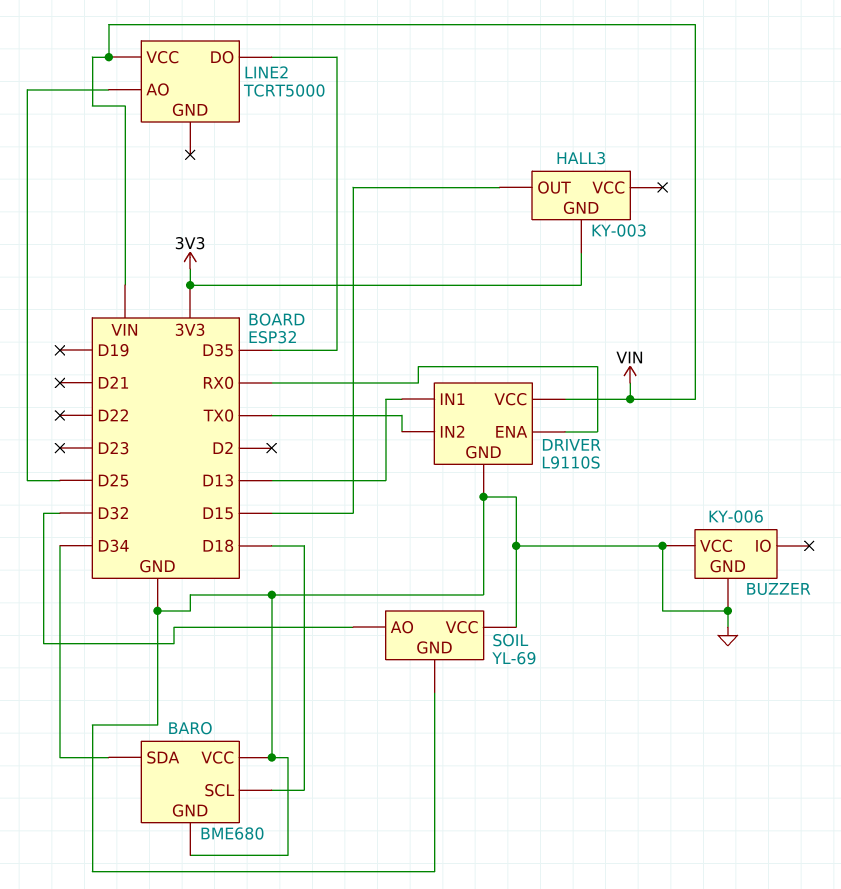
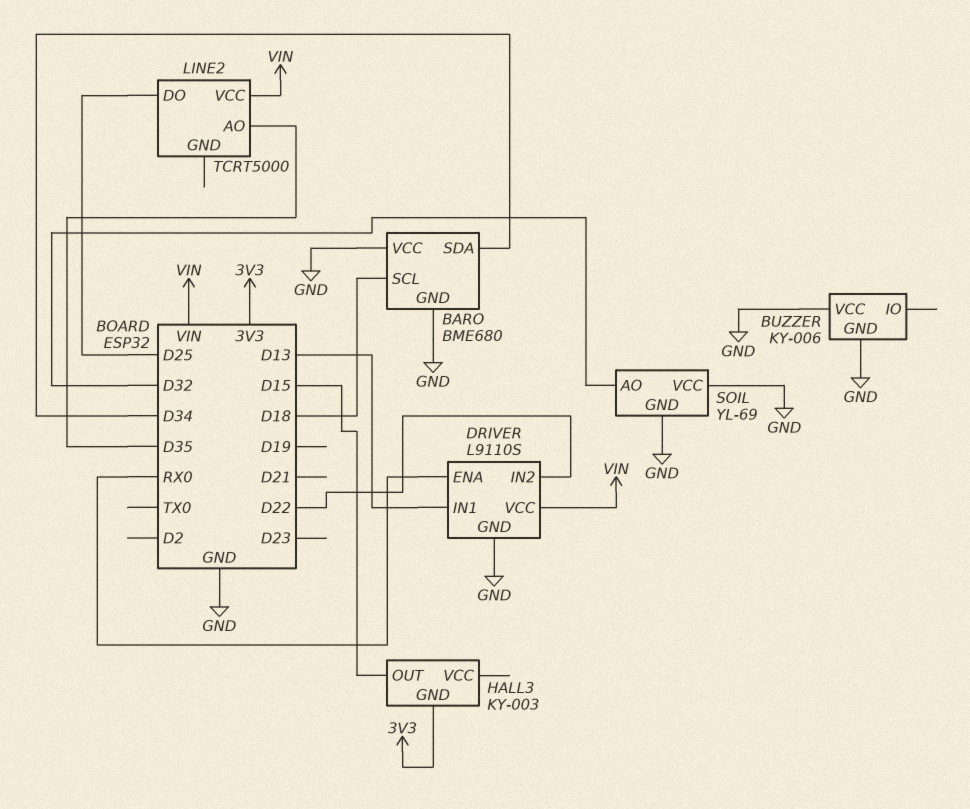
DRIVER pin IN2: TX0 -> D22
LINE2 pin AO: D25 -> D35
LINE2 pin DO: D35 -> D25

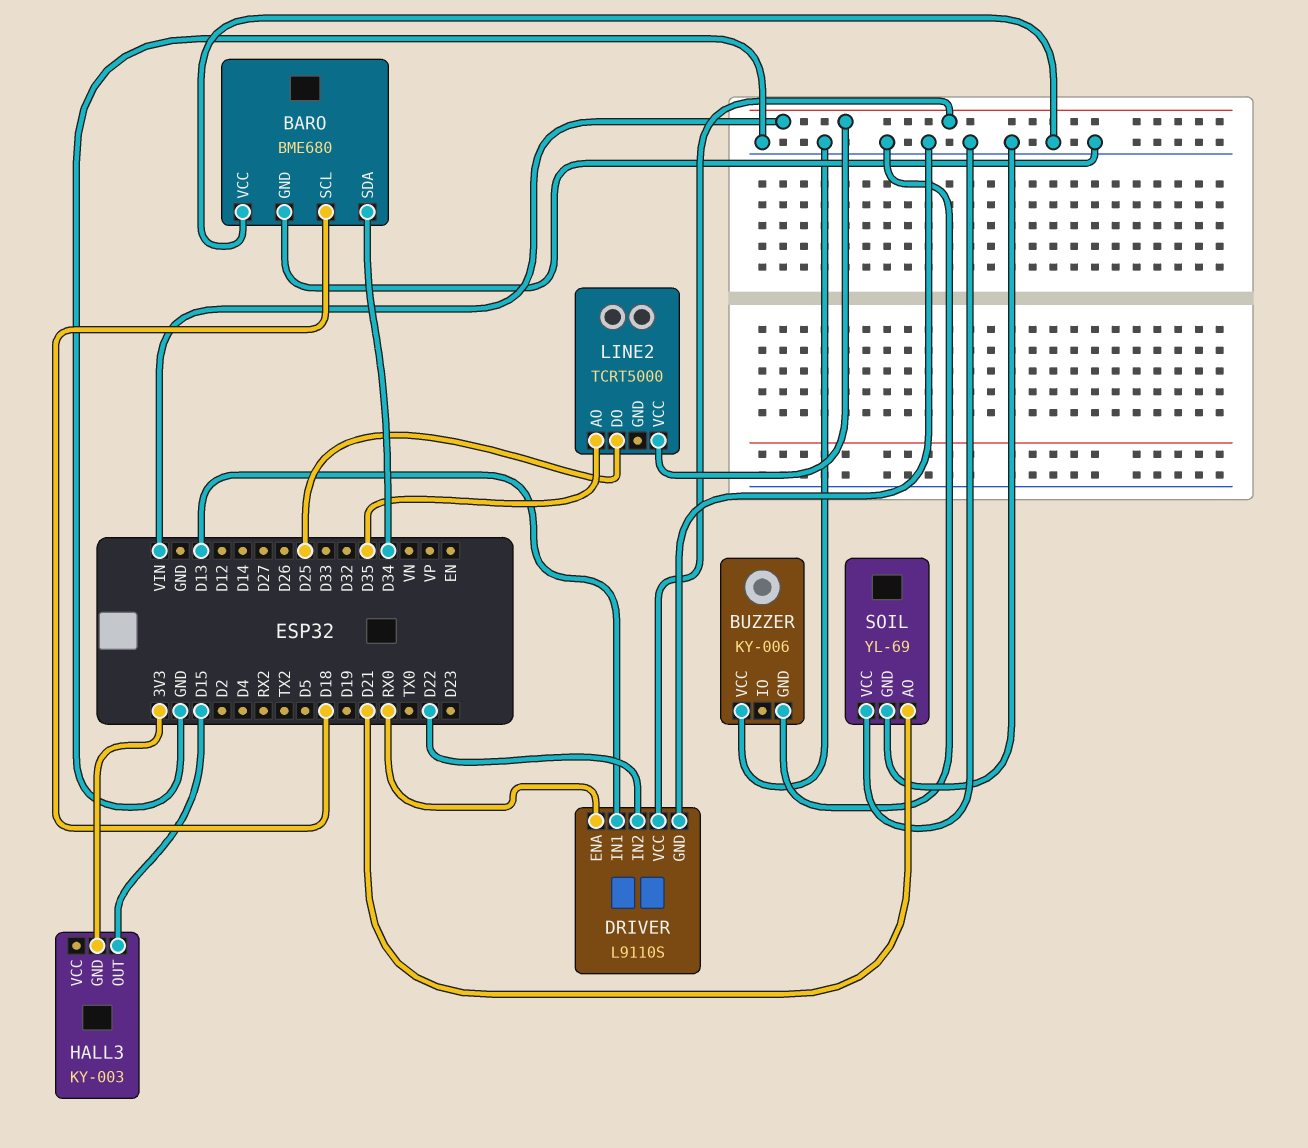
SOIL pin AO: D32 -> D21

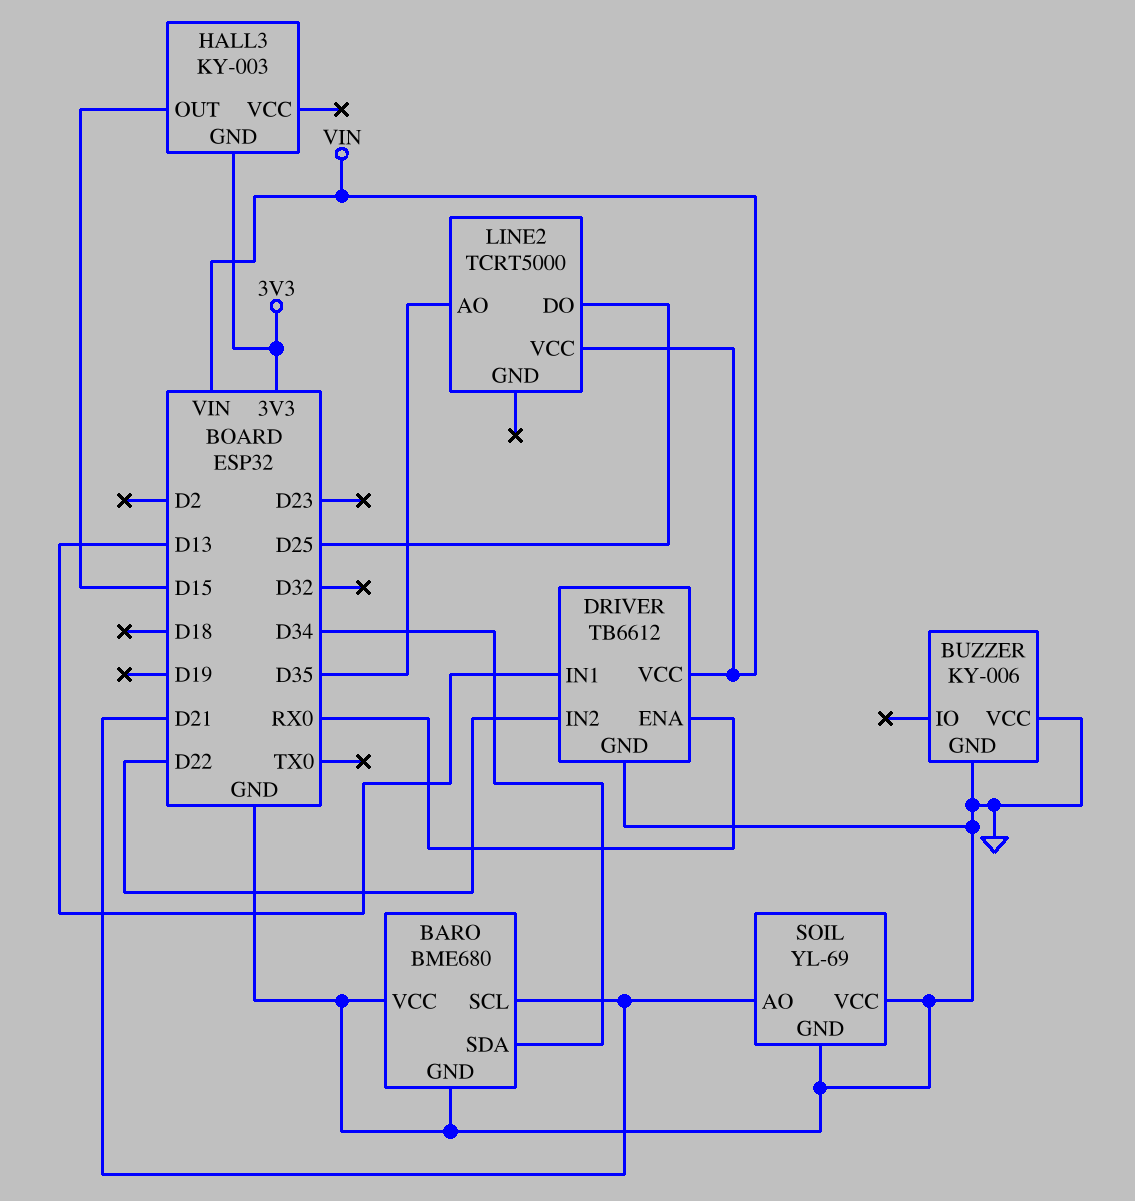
BARO pin SCL: D18 -> D21
DRIVER: L9110S -> TB6612

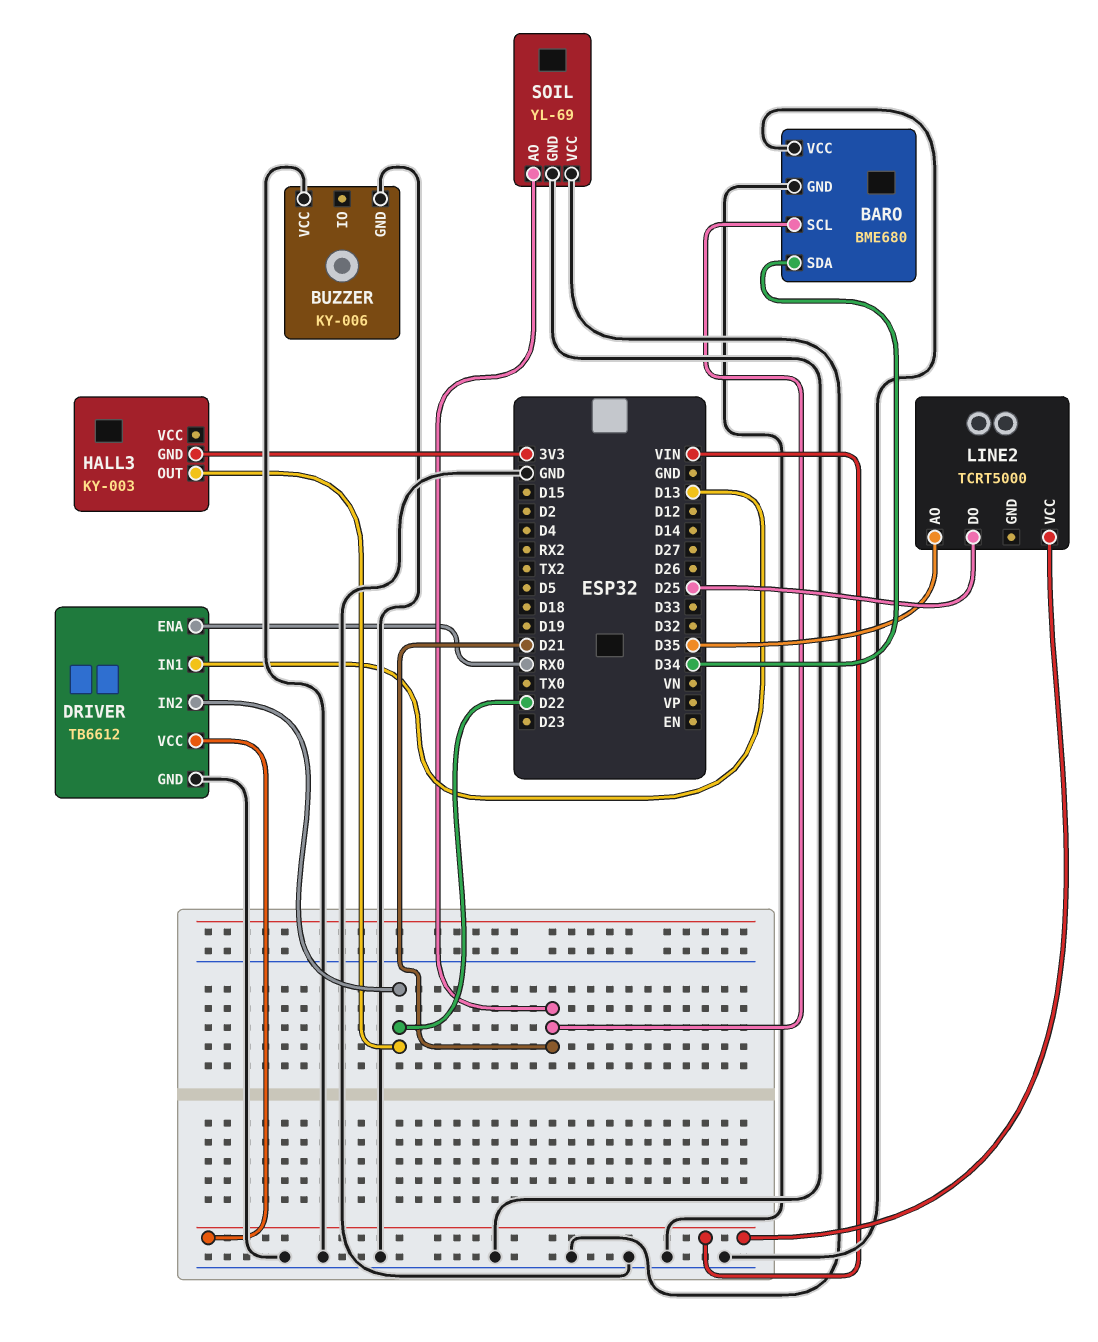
HALL3 pin OUT: D15 -> D22

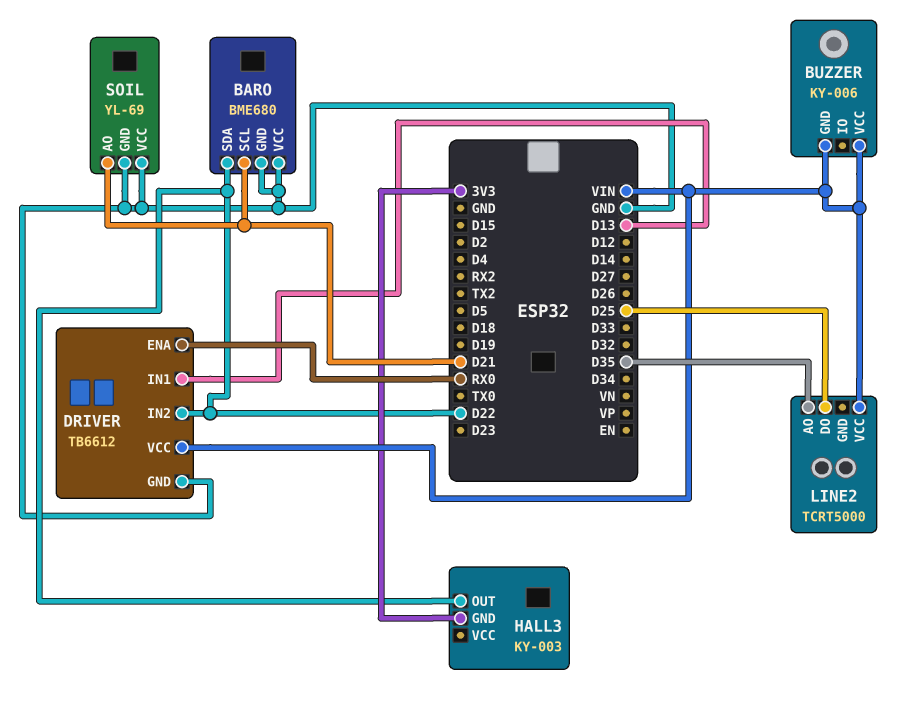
BARO pin SDA: D34 -> D22
BUZZER pin GND: GND -> VIN
BUZZER pin VCC: GND -> VIN

